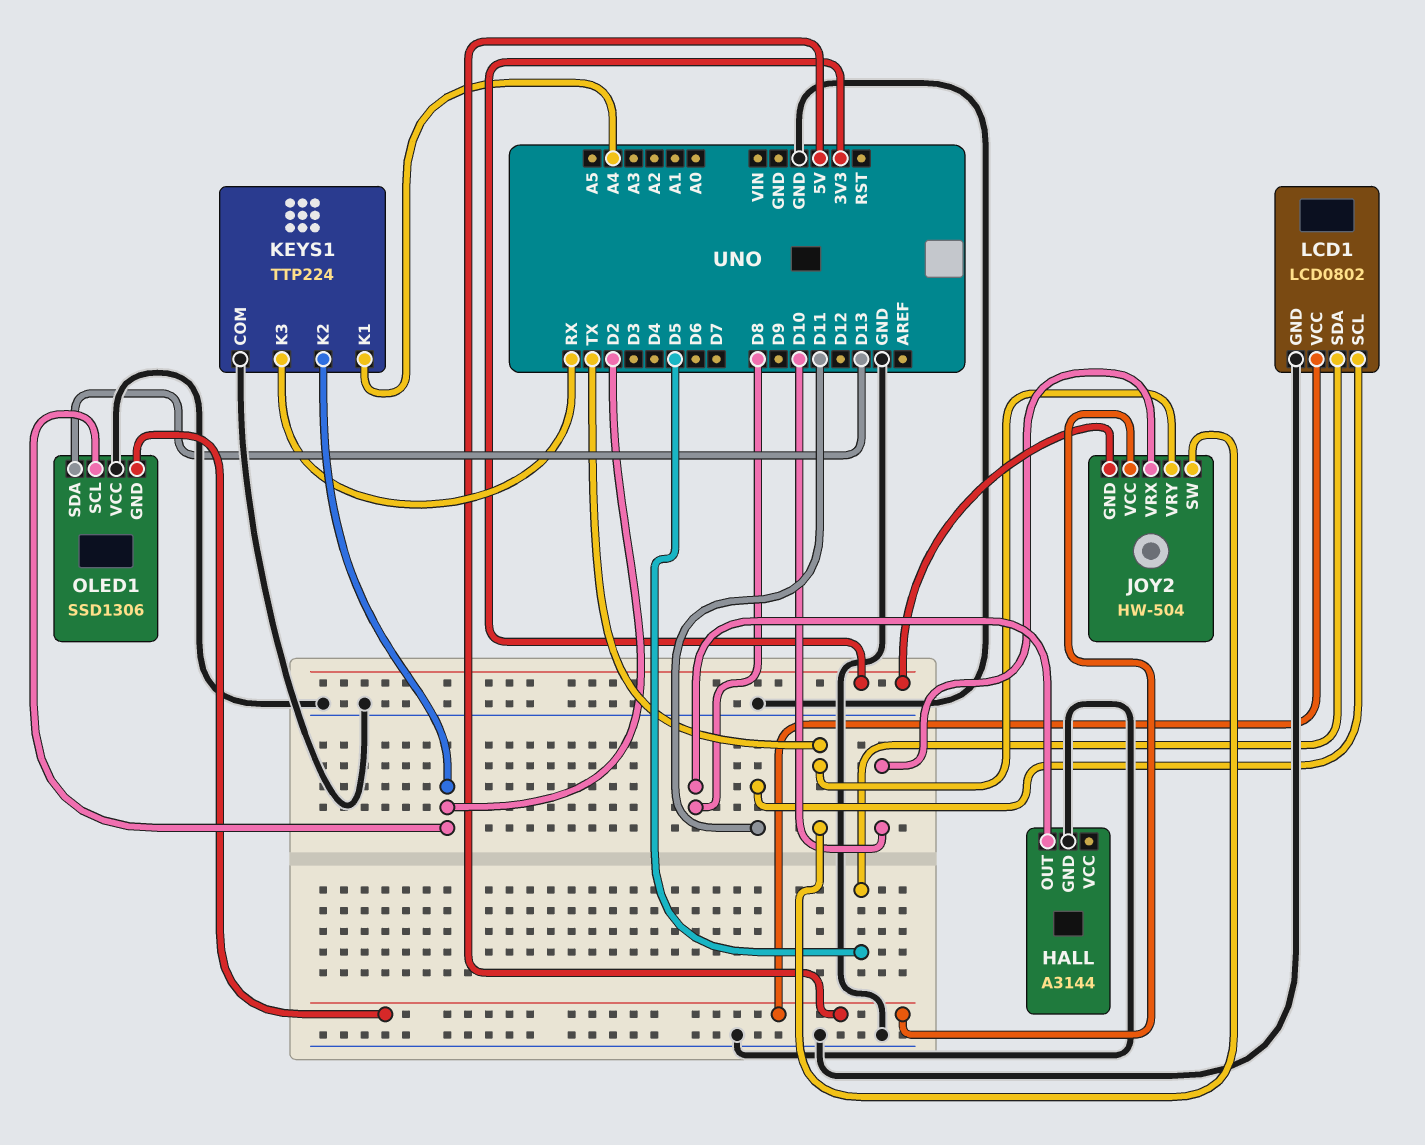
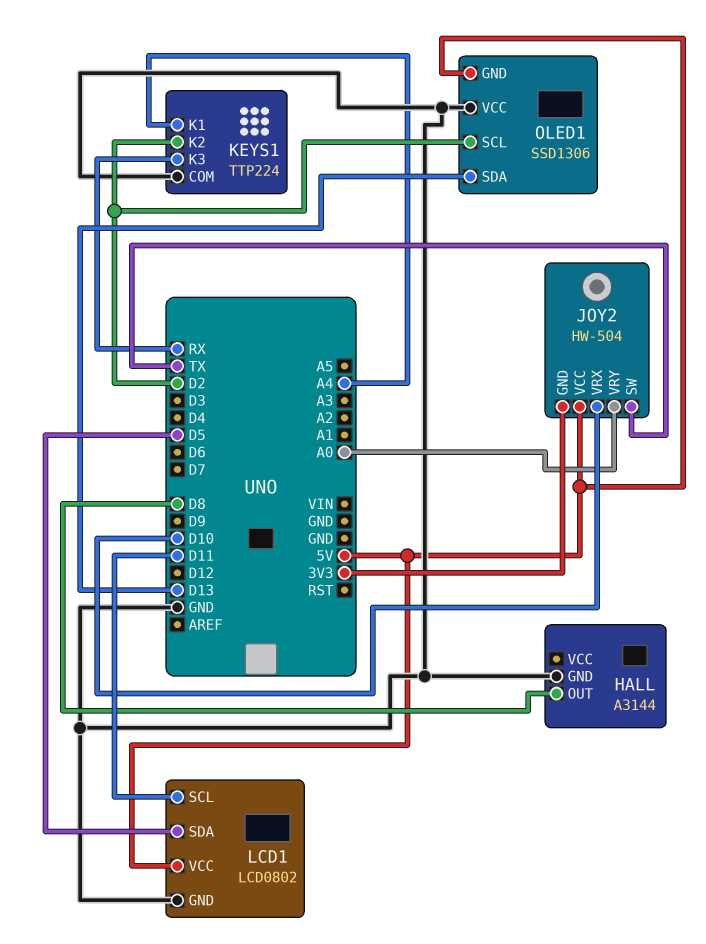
JOY2 pin VRY: TX -> A0

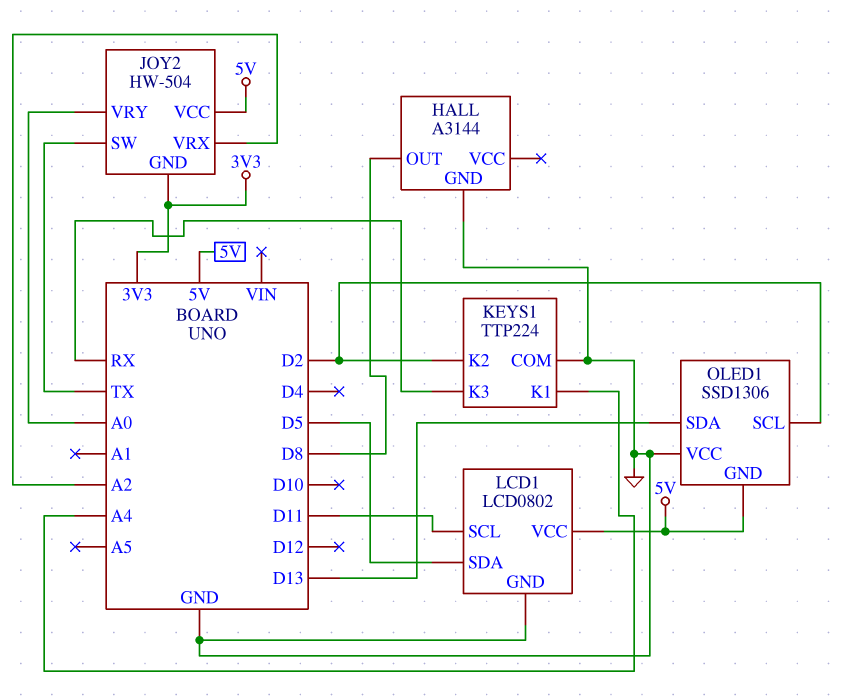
JOY2 pin VRX: D10 -> A2

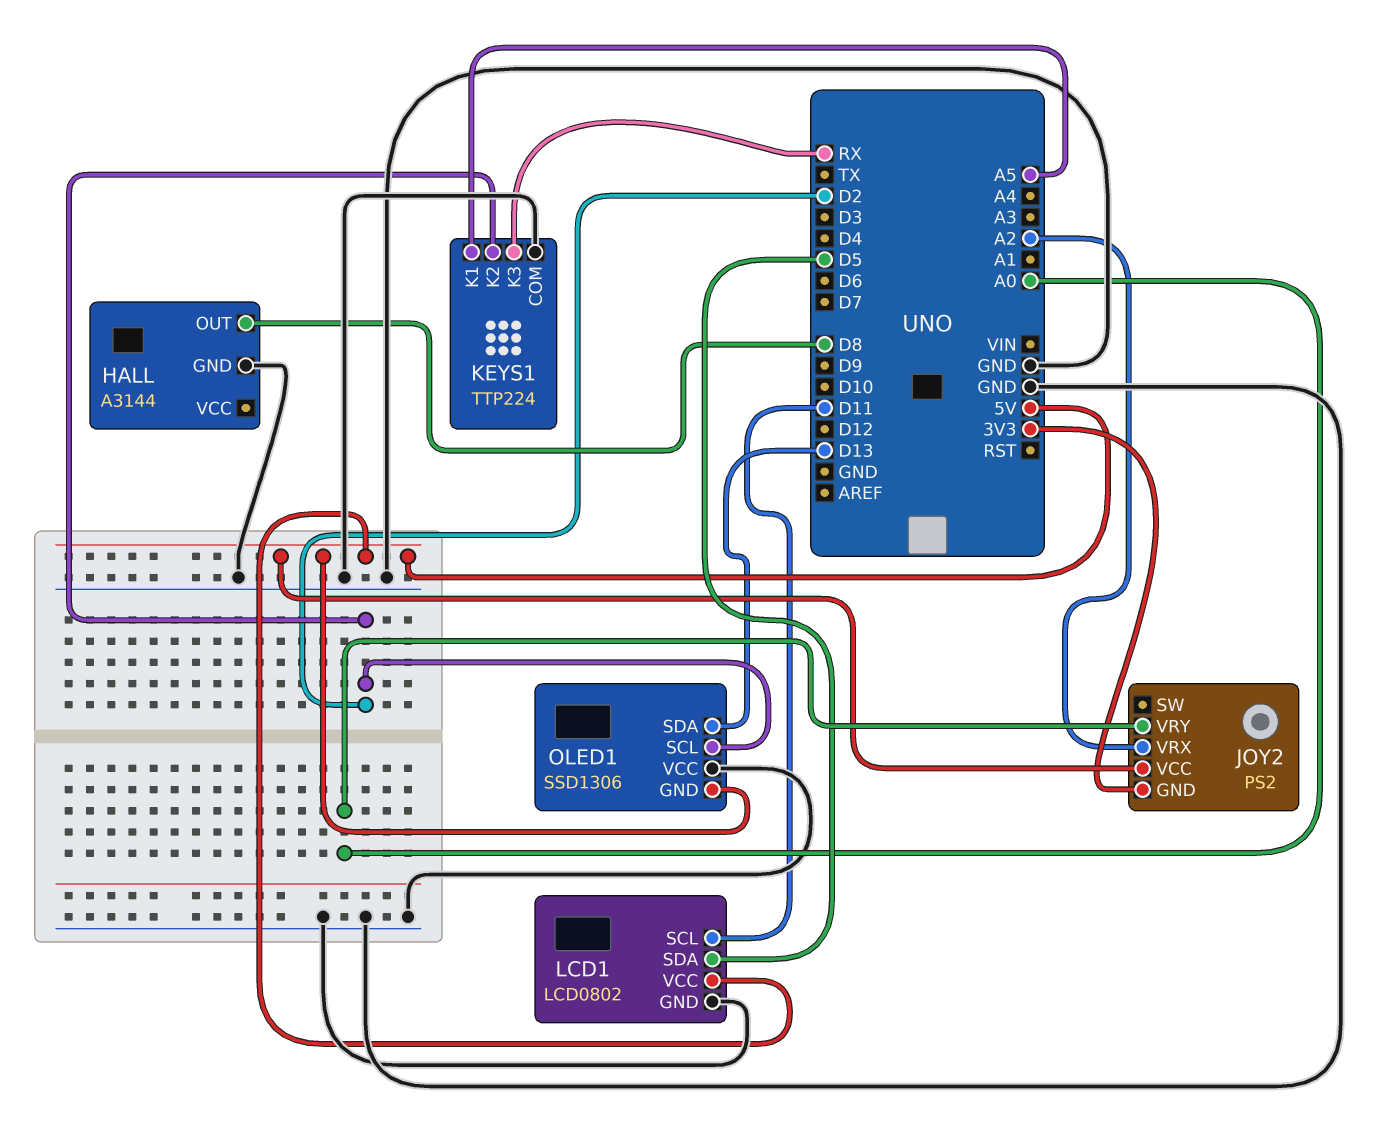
JOY2: HW-504 -> PS2
JOY2 pin SW: TX -> none
KEYS1 pin K1: A4 -> A5

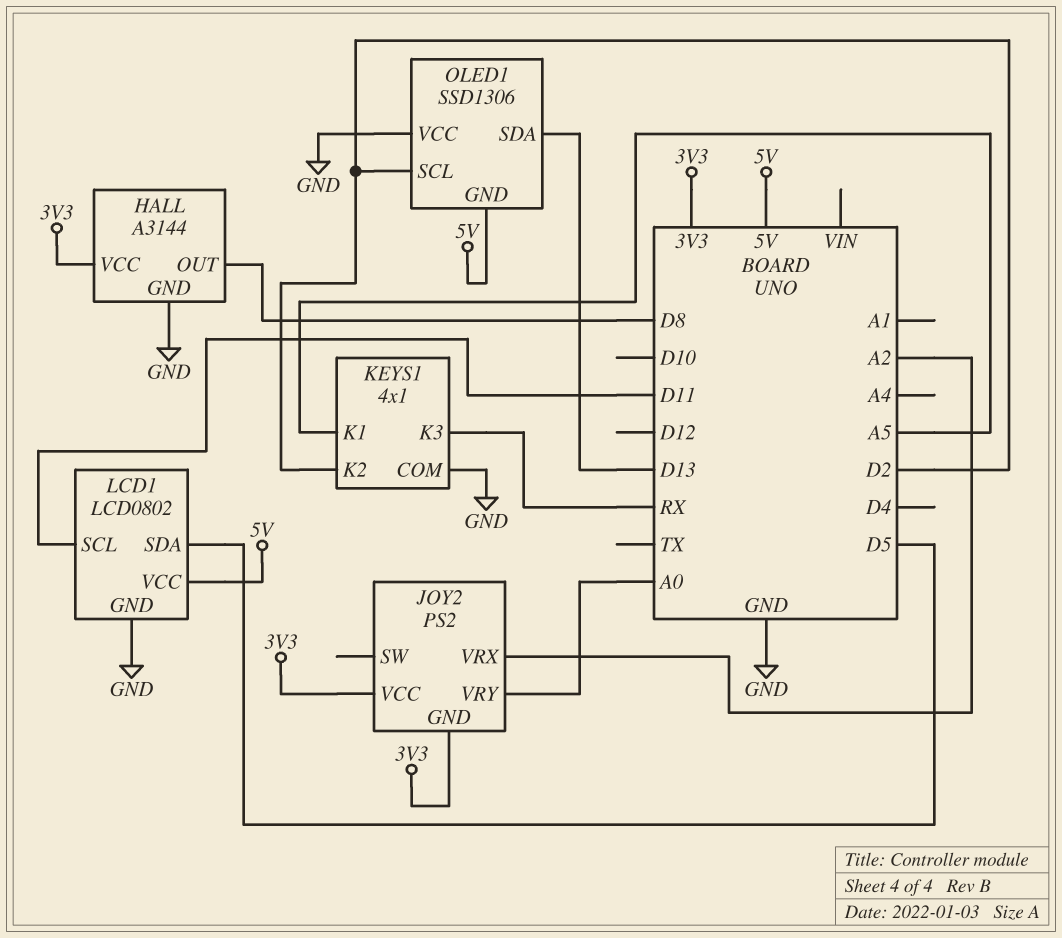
HALL pin VCC: none -> 3V3
JOY2 pin VCC: 5V -> 3V3
KEYS1: TTP224 -> 4x1

